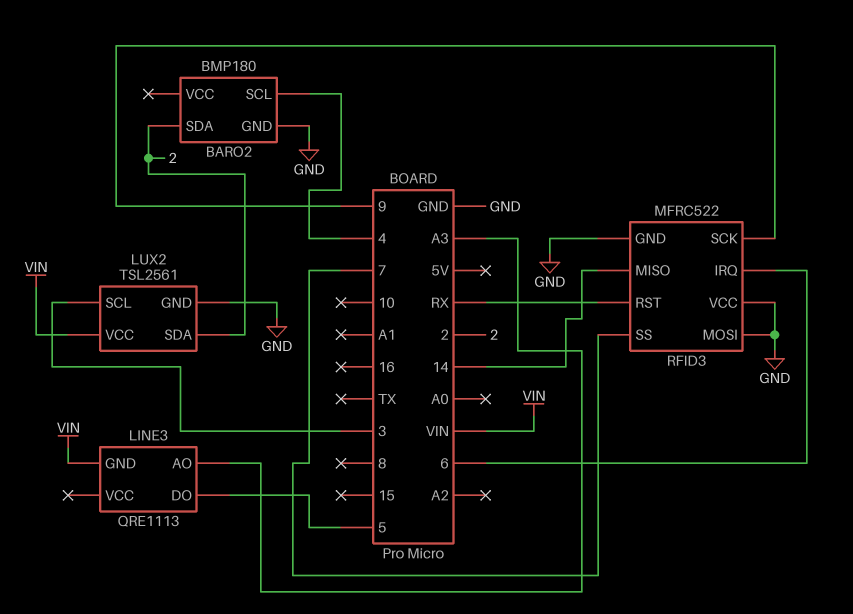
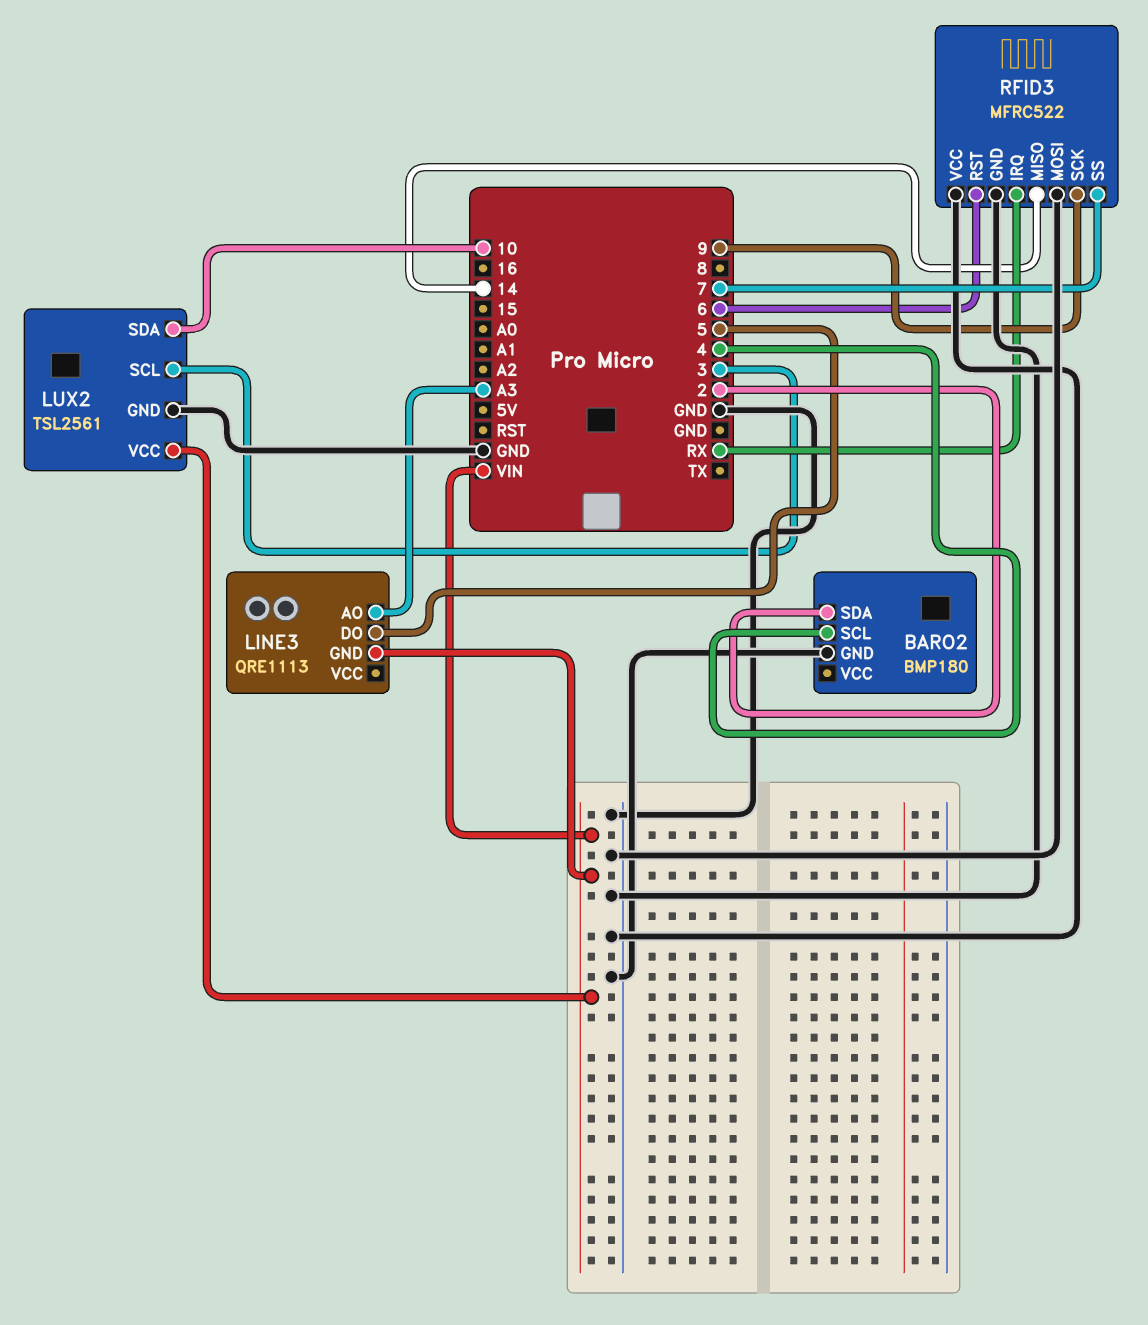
LUX2 pin SDA: 2 -> 10
RFID3 pin IRQ: 6 -> RX
RFID3 pin RST: RX -> 6

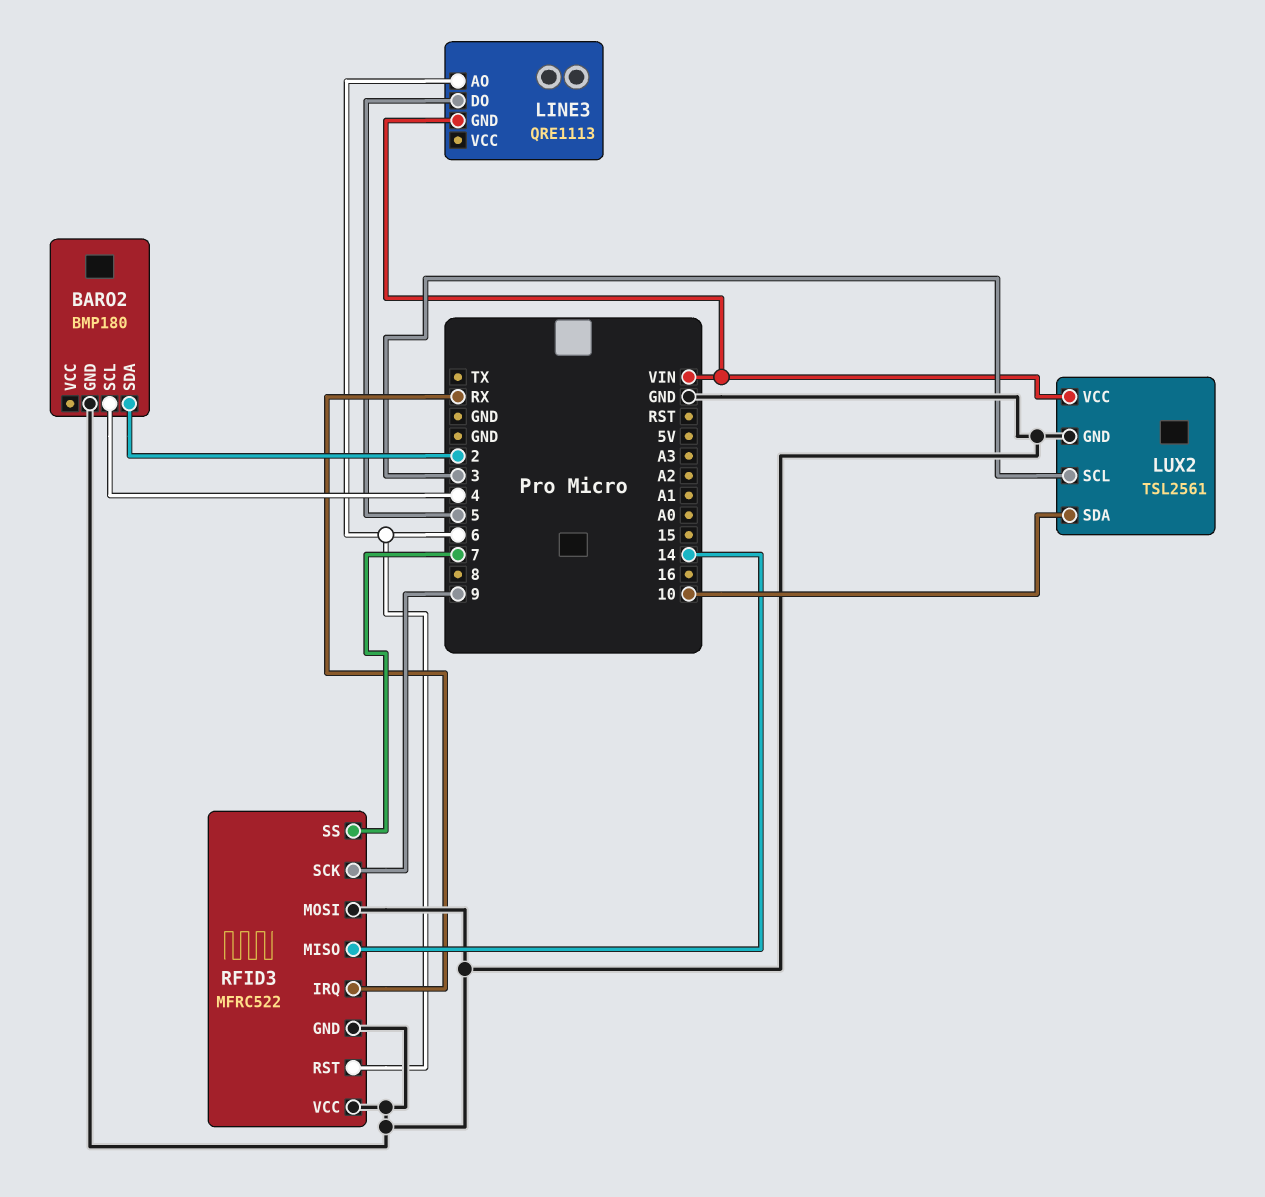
LINE3 pin AO: A3 -> 6

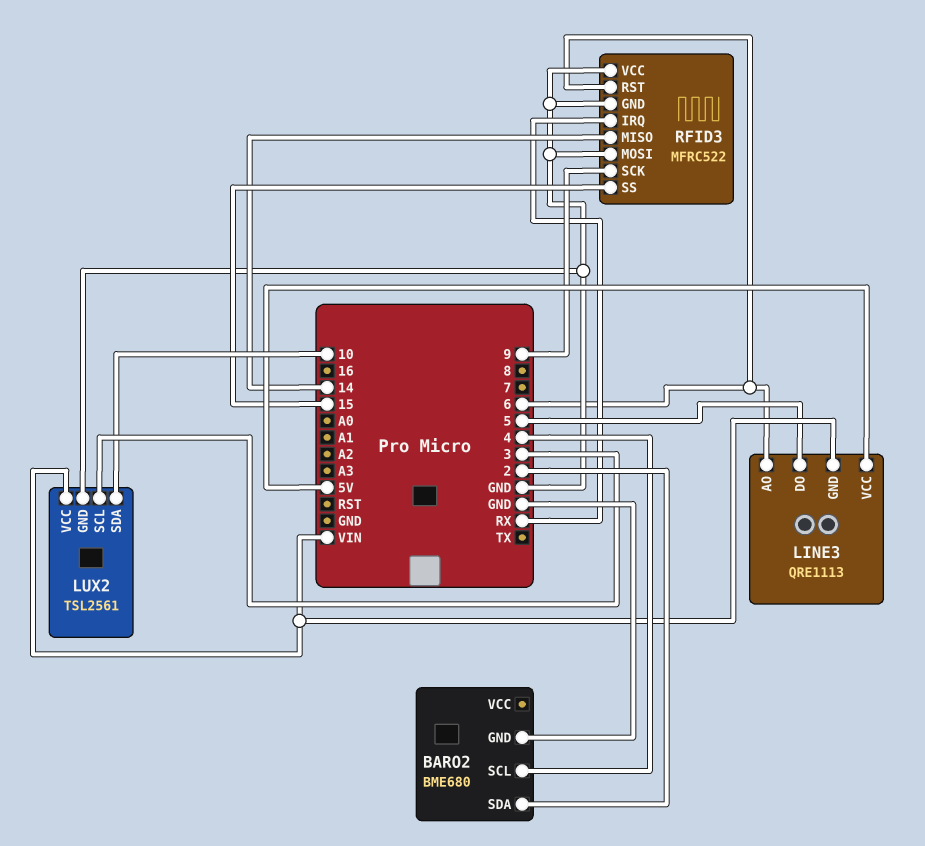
BARO2: BMP180 -> BME680
LINE3 pin VCC: none -> 5V
RFID3 pin SS: 7 -> 15

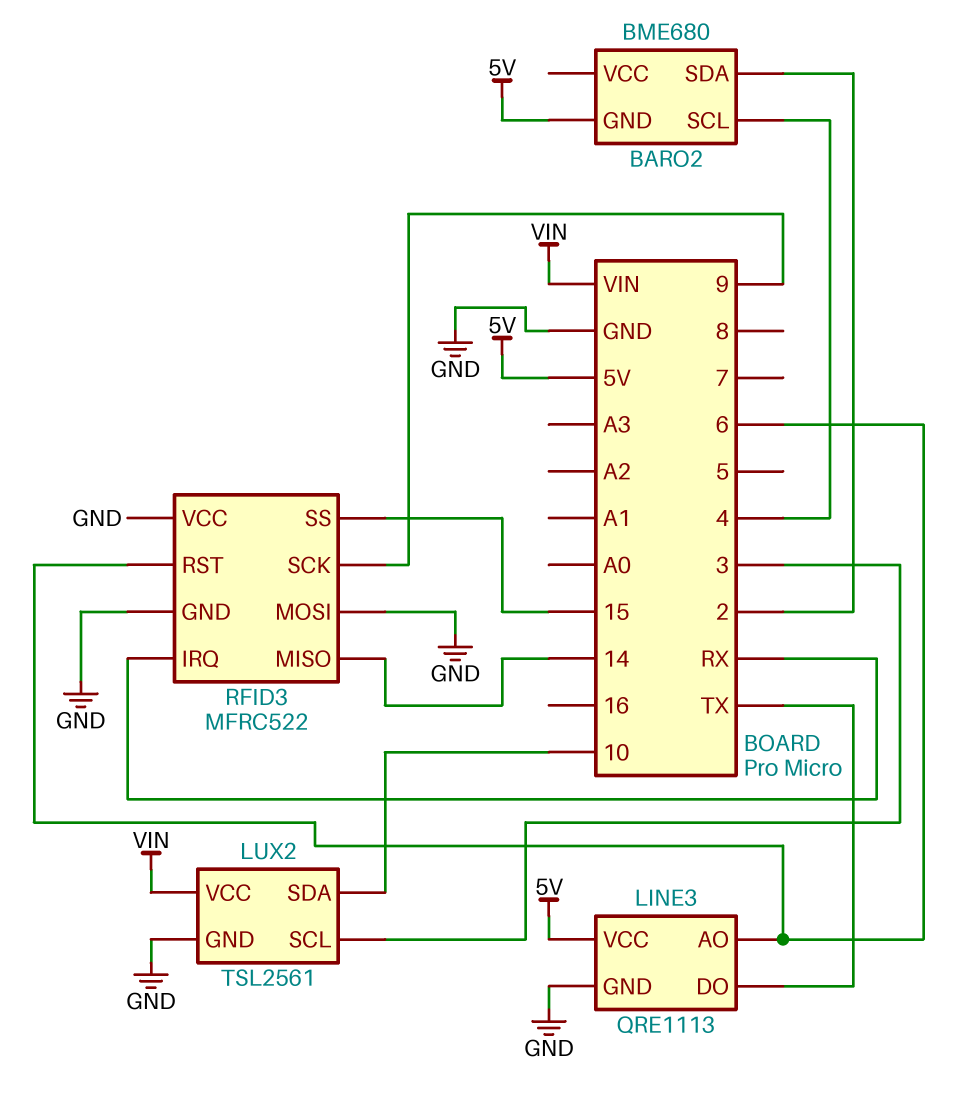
BARO2 pin GND: GND -> 5V
LINE3 pin DO: 5 -> TX
LINE3 pin GND: VIN -> GND

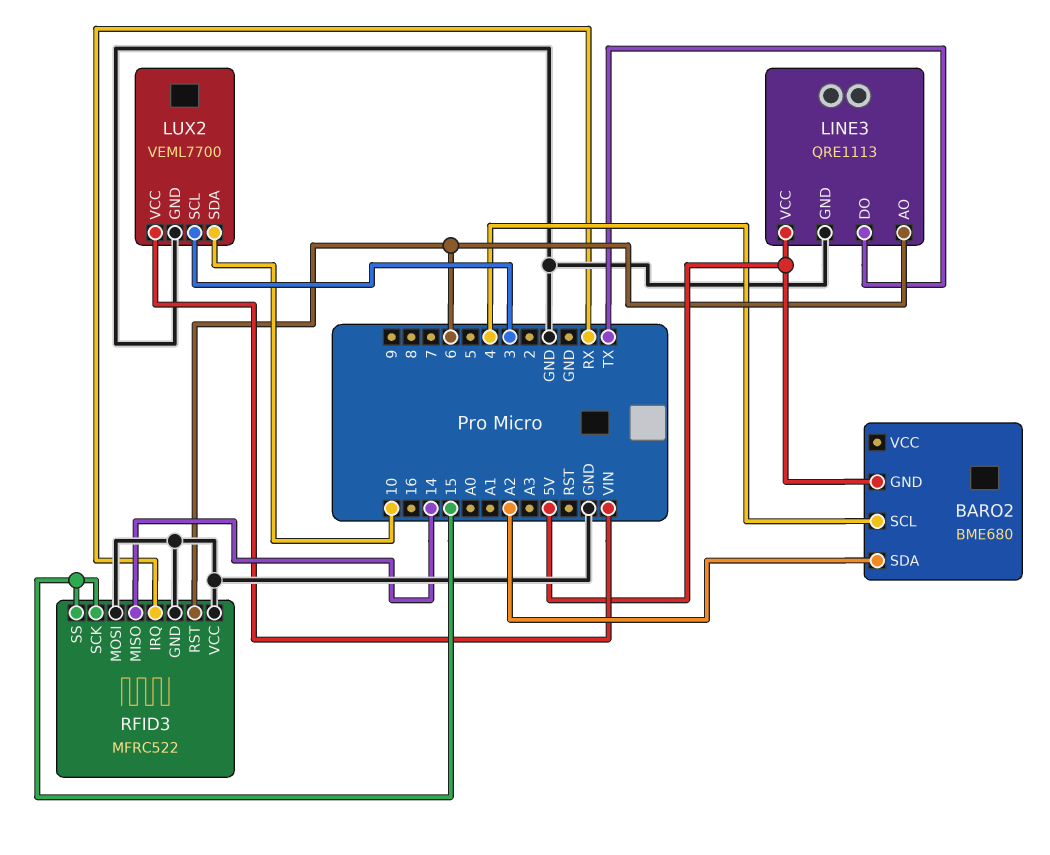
BARO2 pin SDA: 2 -> A2
LUX2: TSL2561 -> VEML7700
RFID3 pin SCK: 9 -> 15

